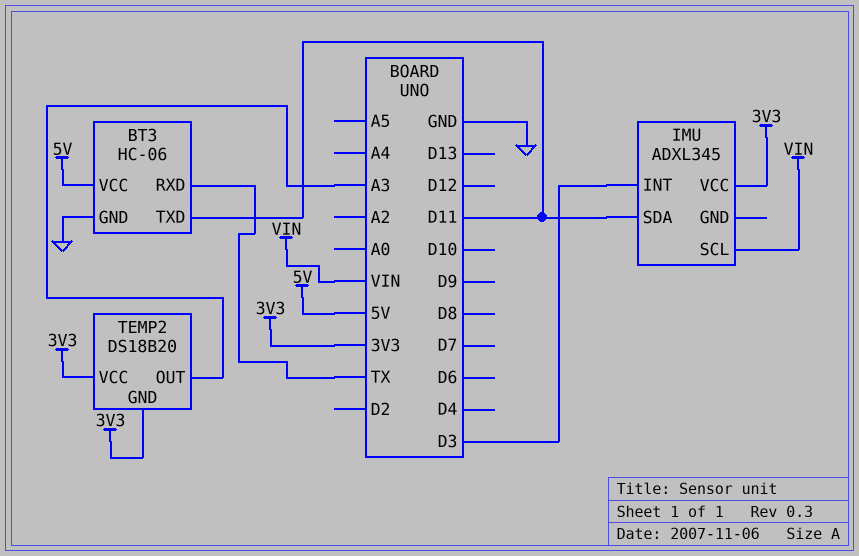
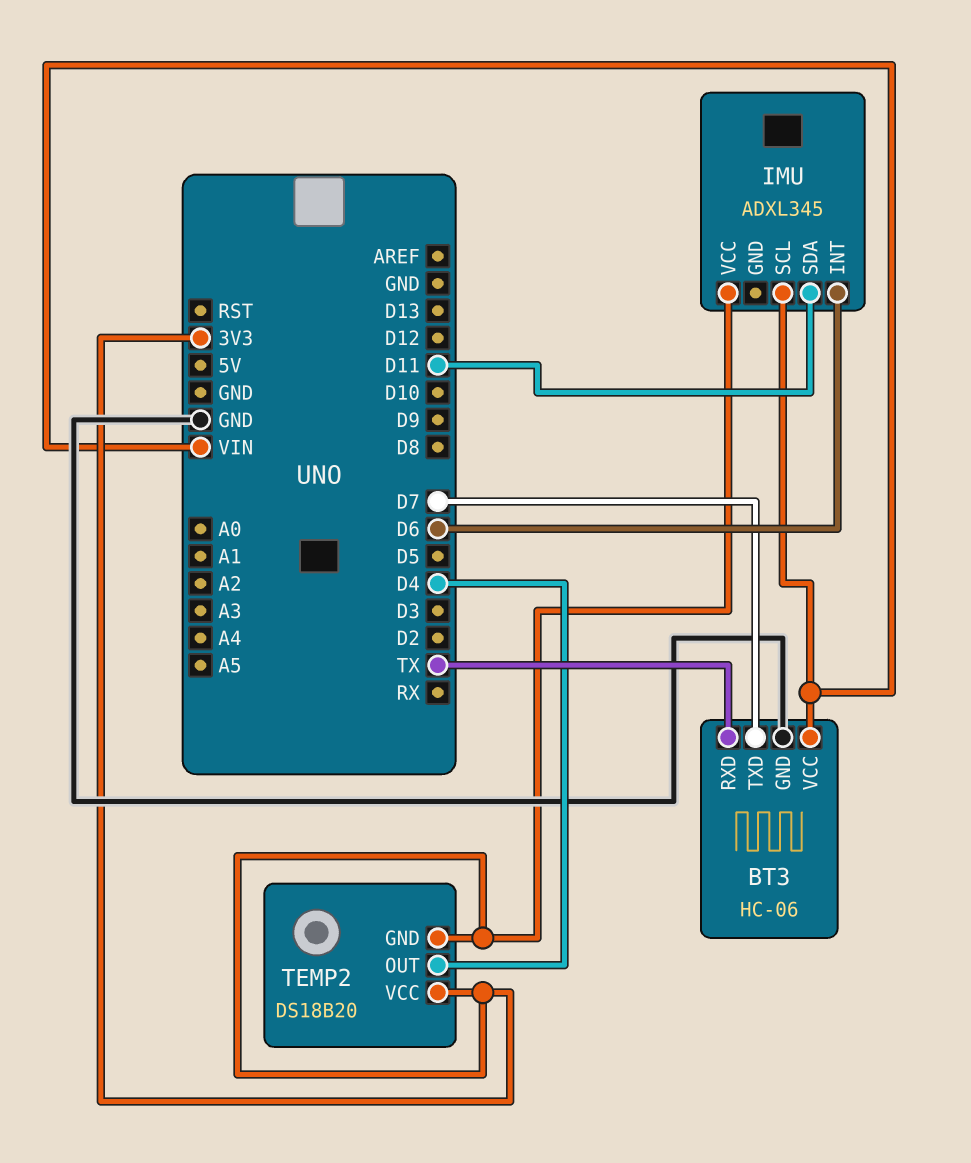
BT3 pin TXD: D11 -> D7
BT3 pin VCC: 5V -> VIN
IMU pin INT: D3 -> D6
TEMP2 pin OUT: A3 -> D4

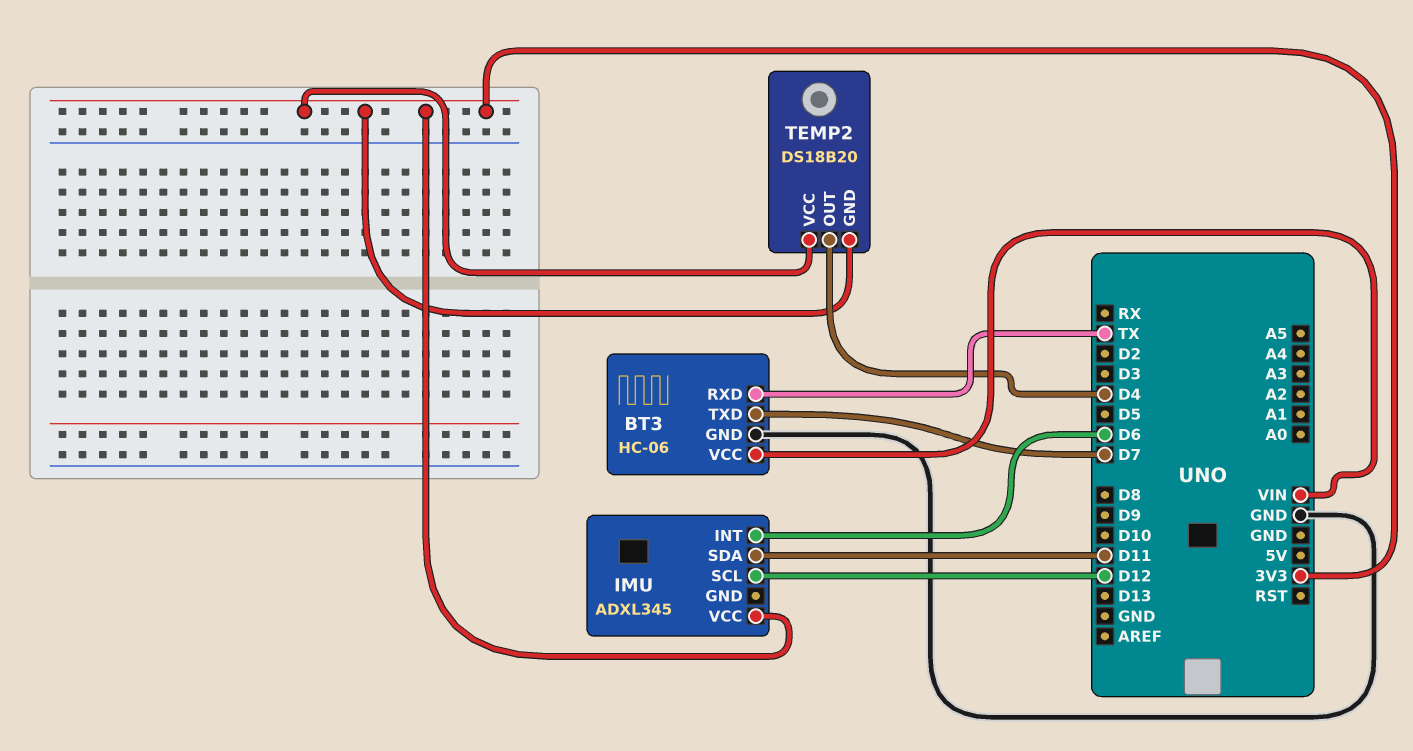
IMU pin SCL: VIN -> D12

